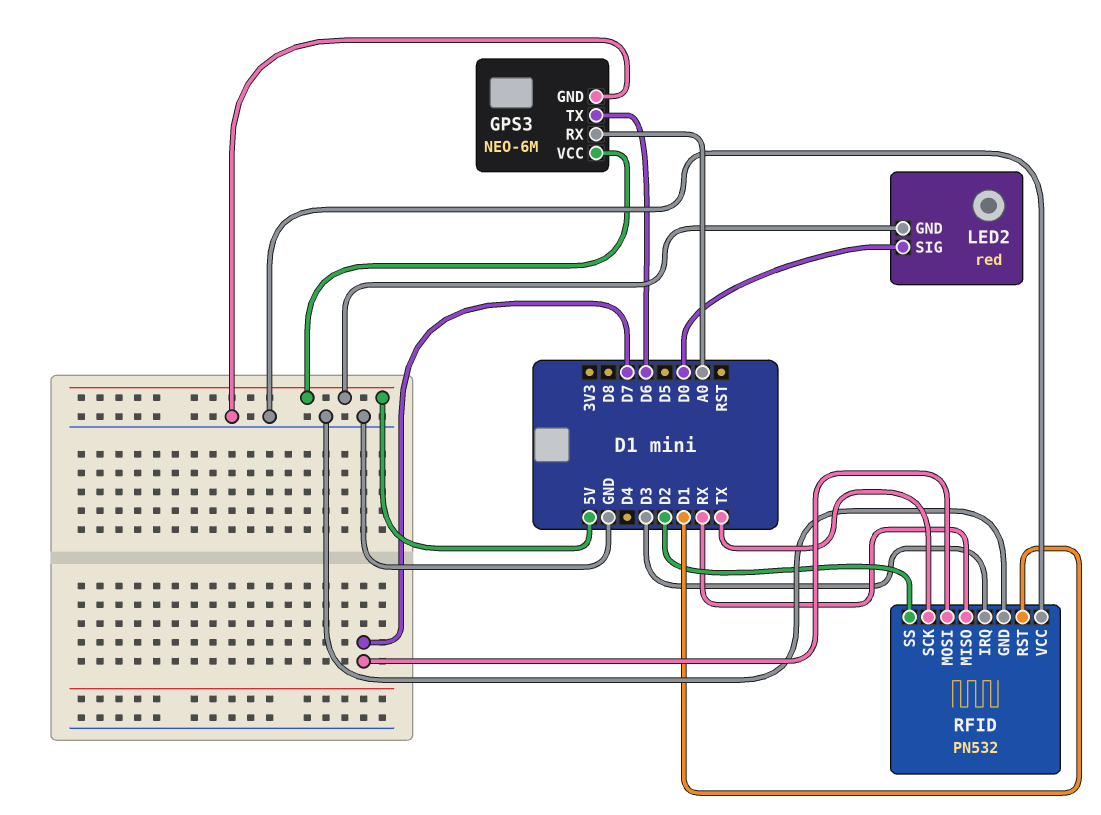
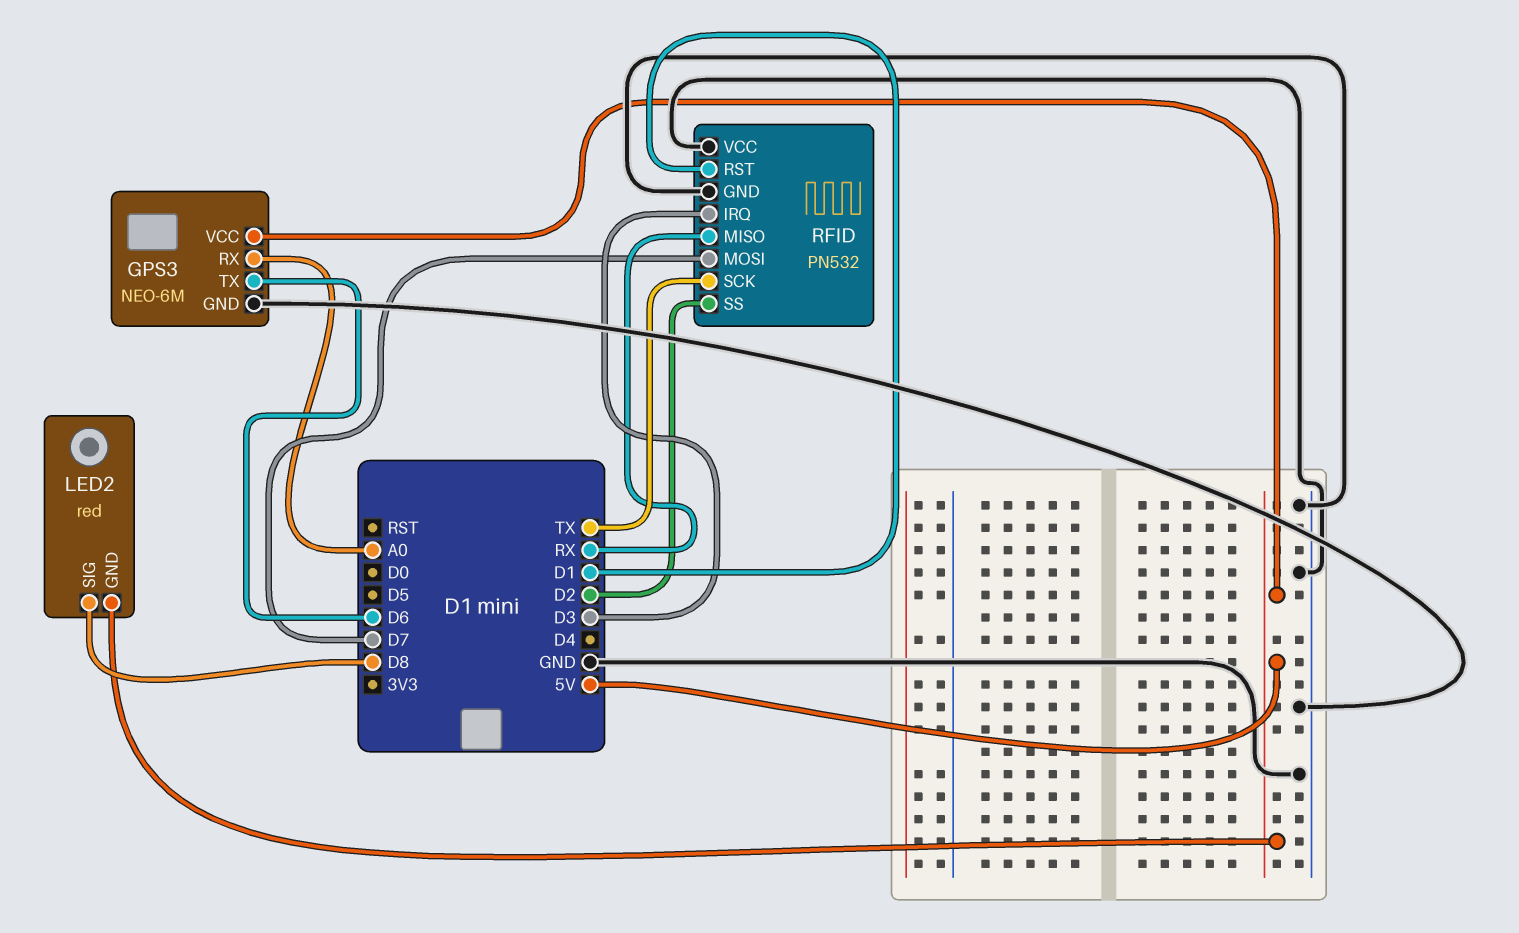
LED2 pin SIG: D0 -> D8

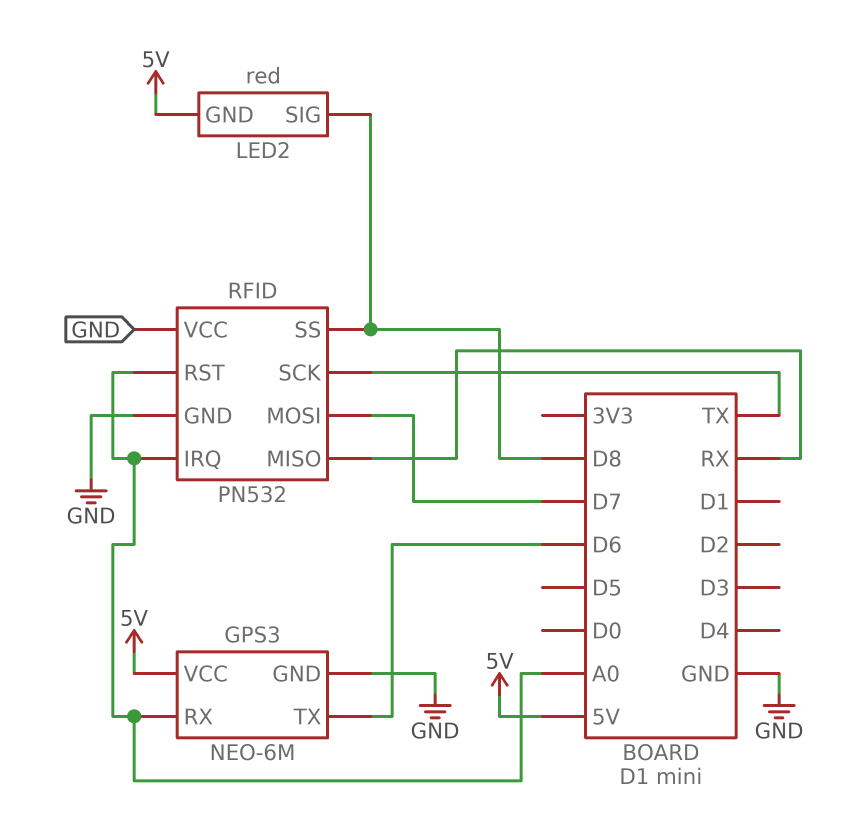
RFID pin IRQ: D3 -> A0
RFID pin RST: D1 -> A0
RFID pin SS: D2 -> D8

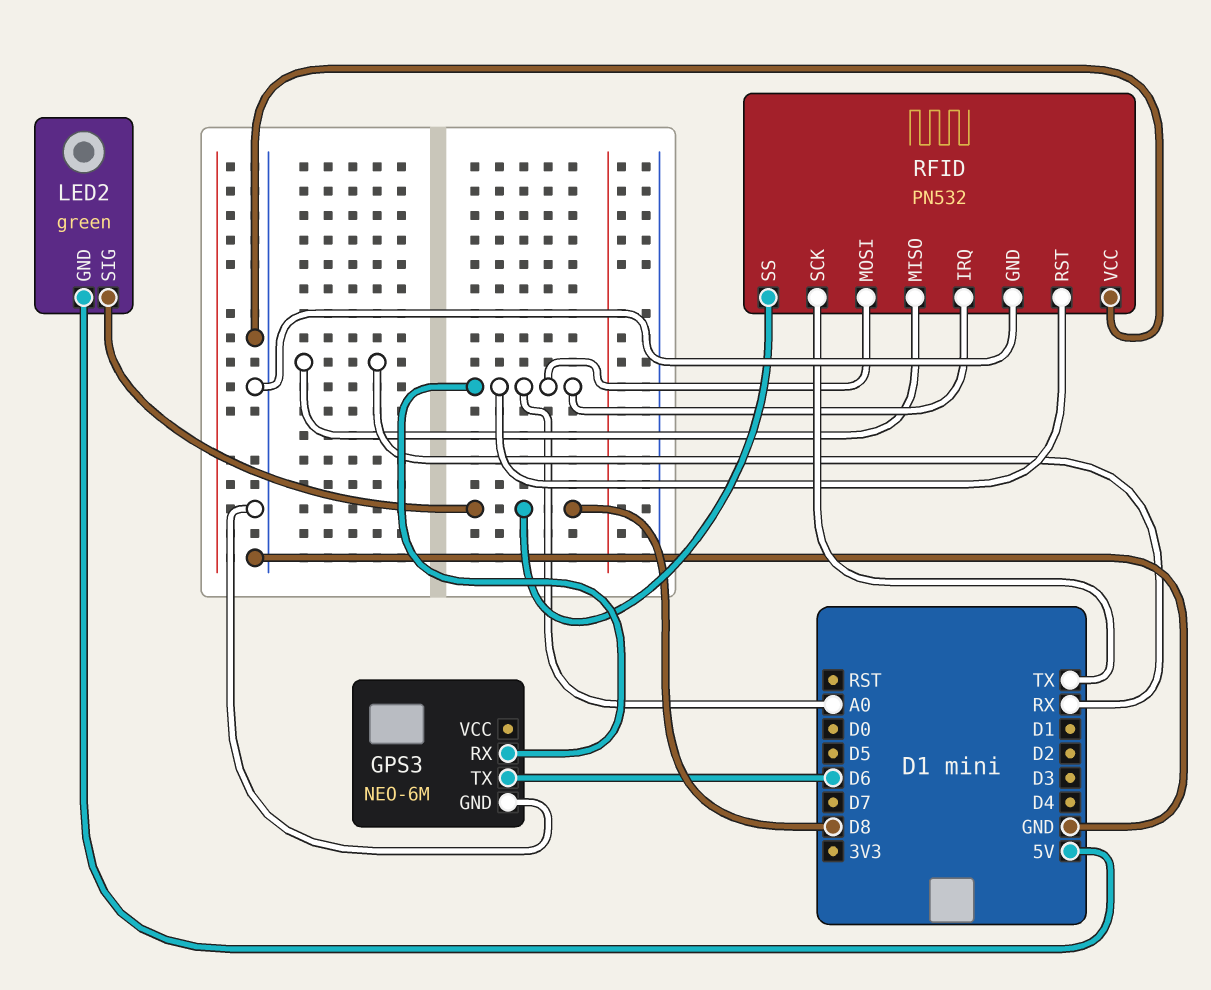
GPS3 pin VCC: 5V -> none
LED2: red -> green
RFID pin MOSI: D7 -> A0

